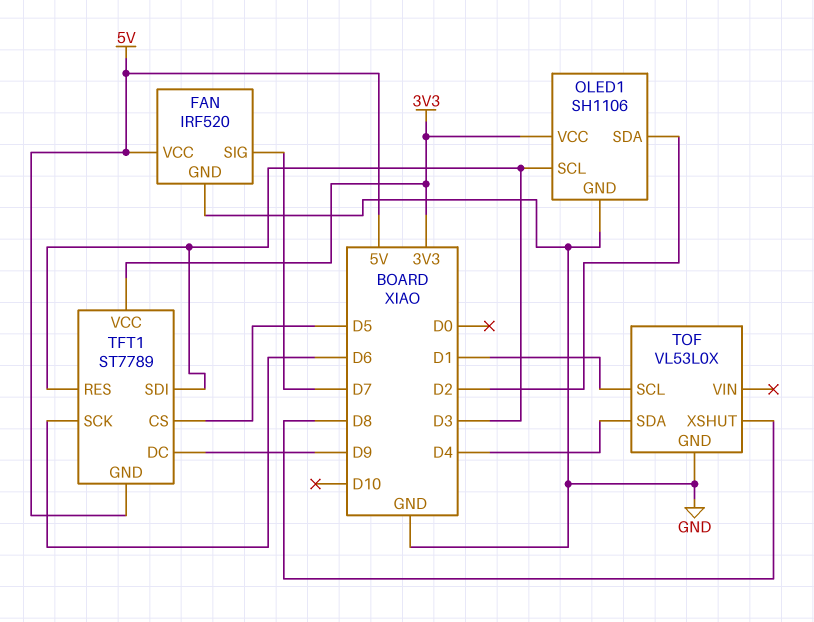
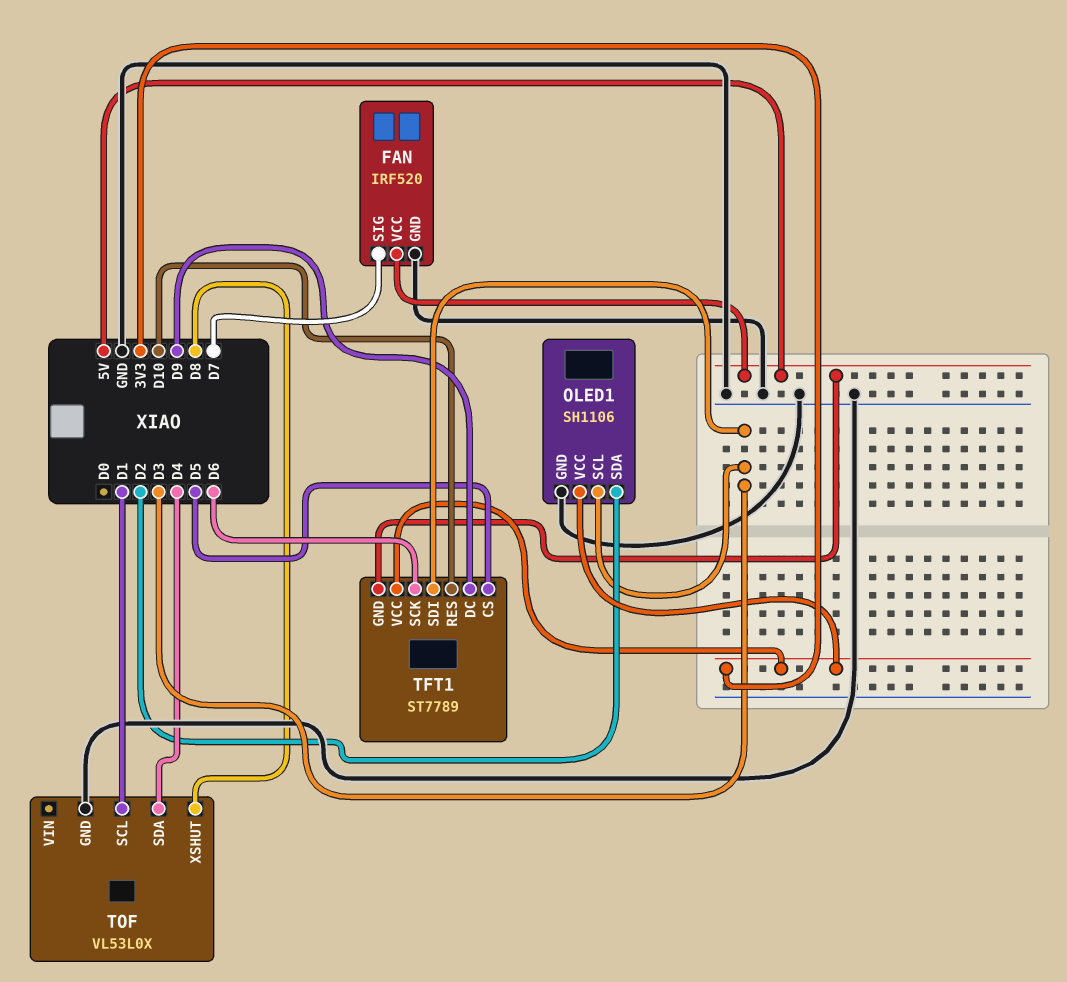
TFT1 pin RES: D3 -> D10

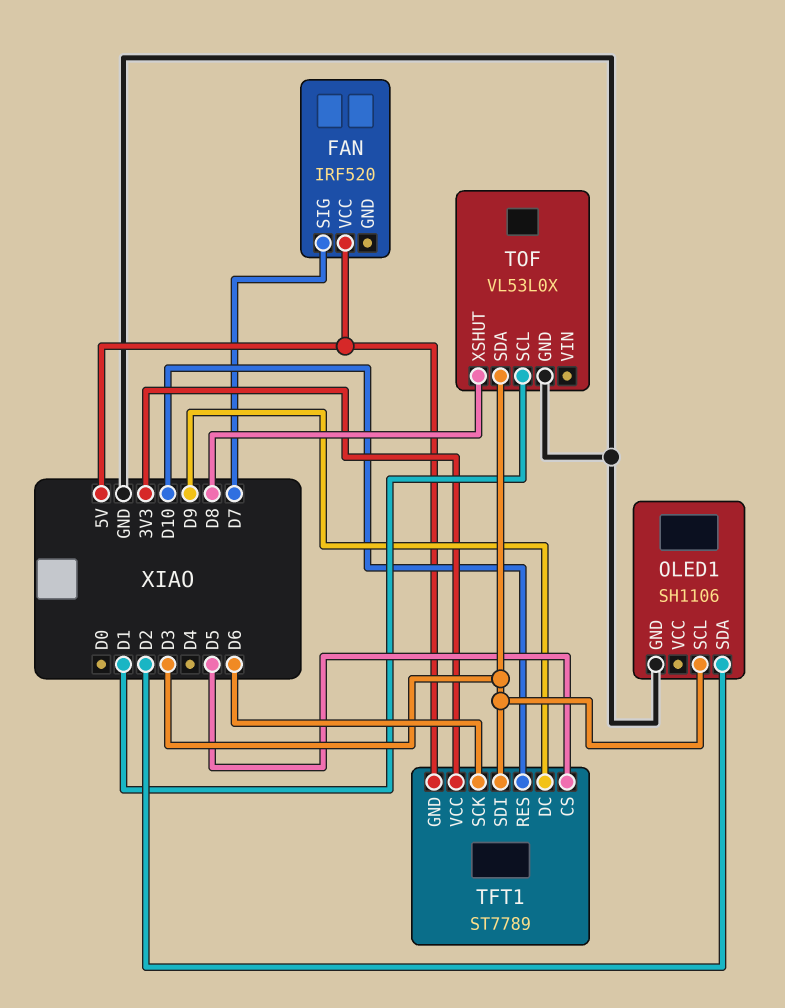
FAN pin GND: GND -> none
OLED1 pin VCC: 3V3 -> none
TOF pin SDA: D4 -> D3

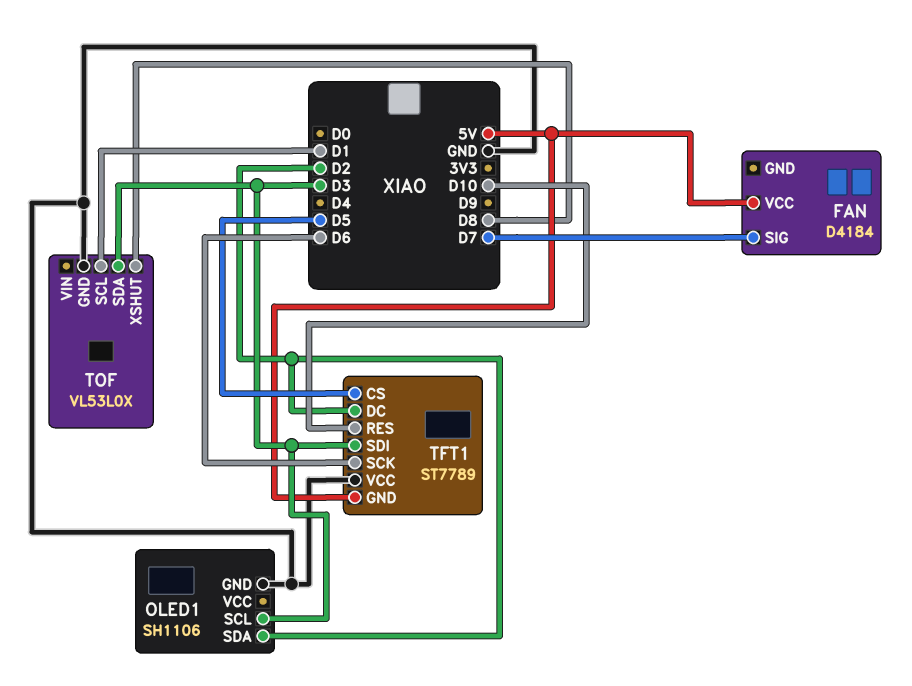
FAN: IRF520 -> D4184
TFT1 pin DC: D9 -> D2
TFT1 pin VCC: 3V3 -> GND

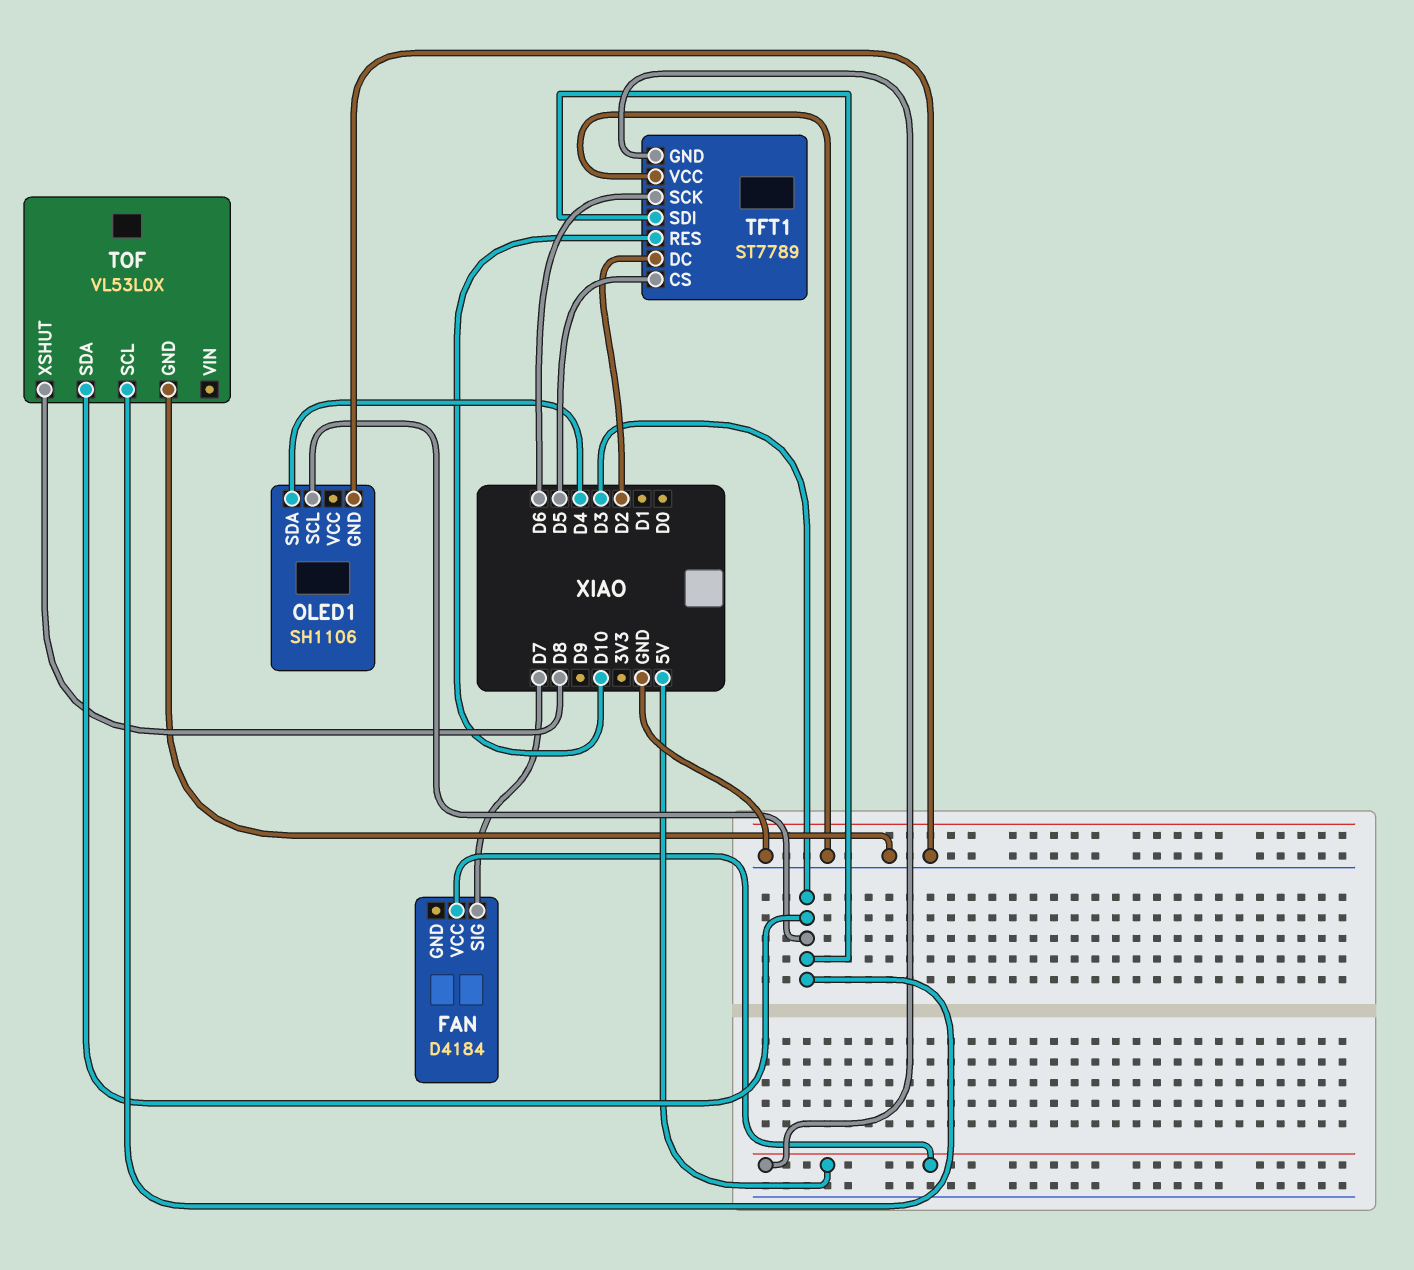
OLED1 pin SDA: D2 -> D4
TOF pin SCL: D1 -> D3

